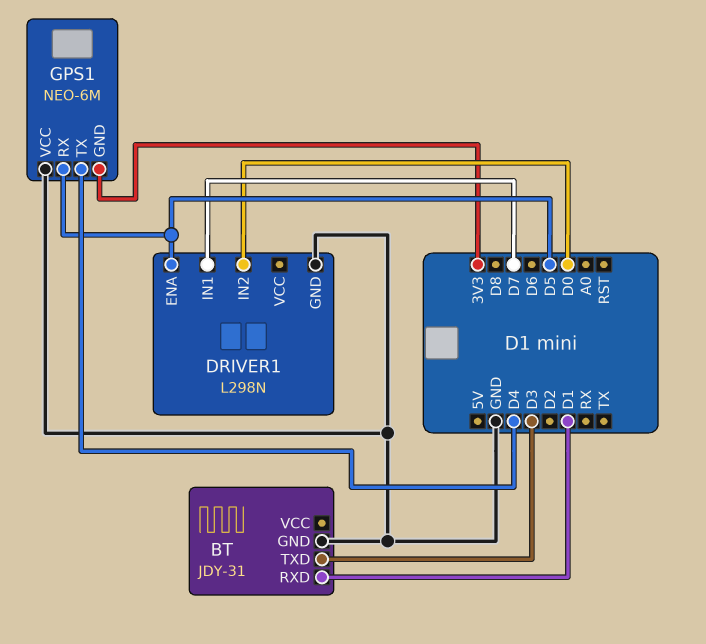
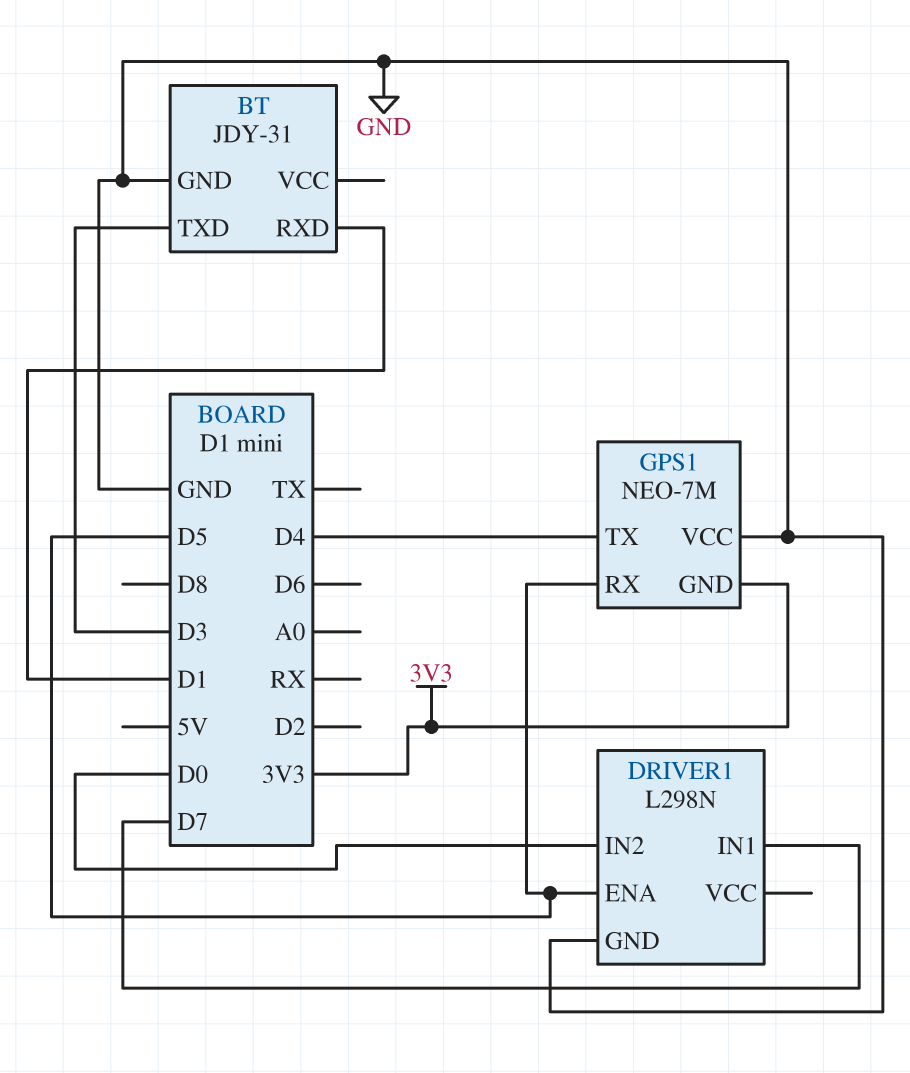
GPS1: NEO-6M -> NEO-7M

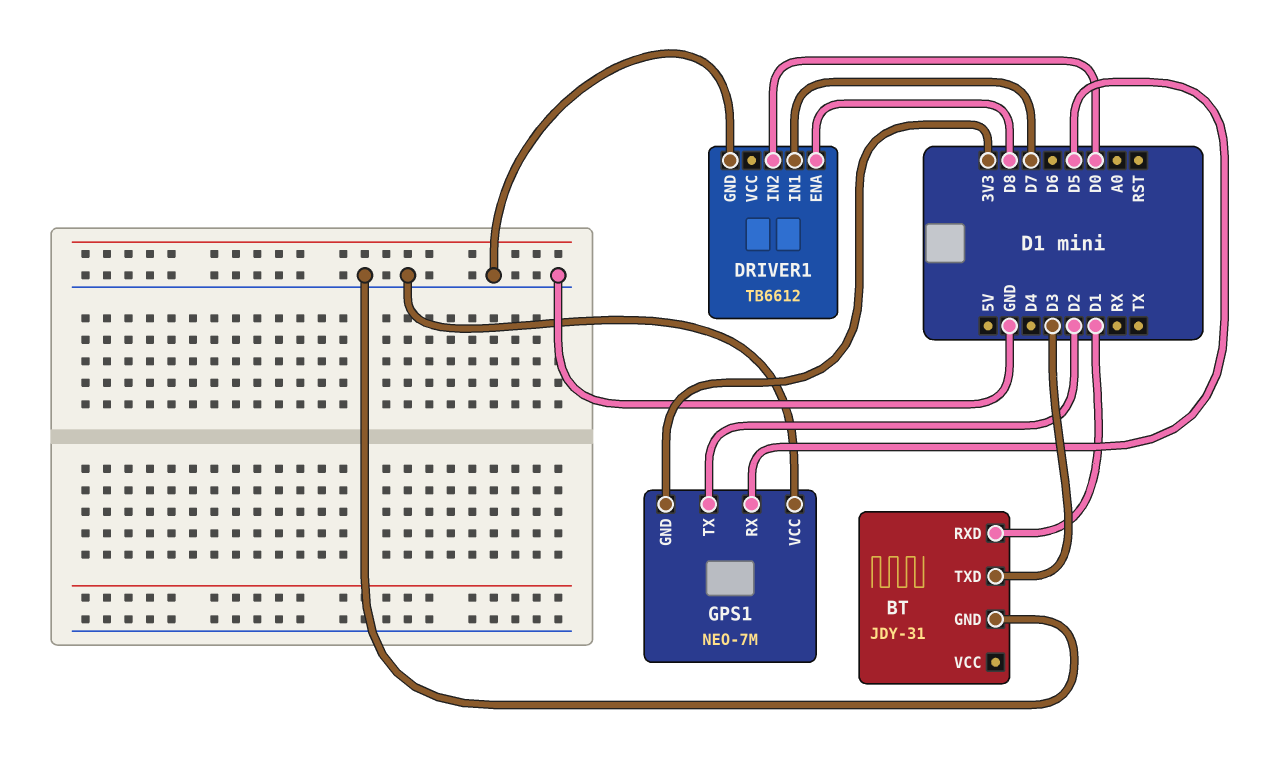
DRIVER1: L298N -> TB6612
DRIVER1 pin ENA: D5 -> D8
GPS1 pin TX: D4 -> D2

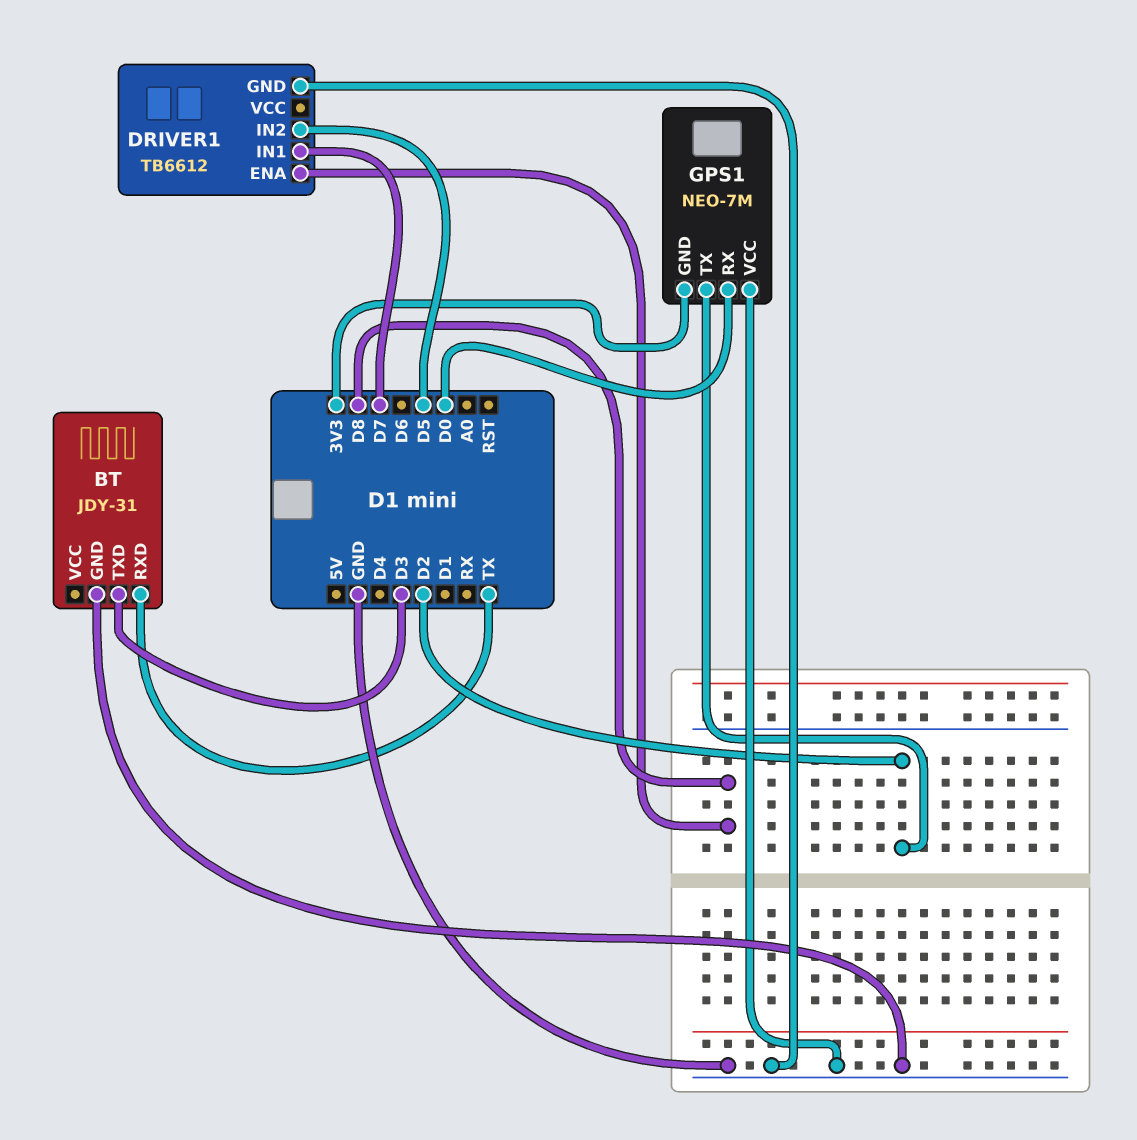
BT pin RXD: D1 -> TX
DRIVER1 pin IN2: D0 -> D5
GPS1 pin RX: D5 -> D0

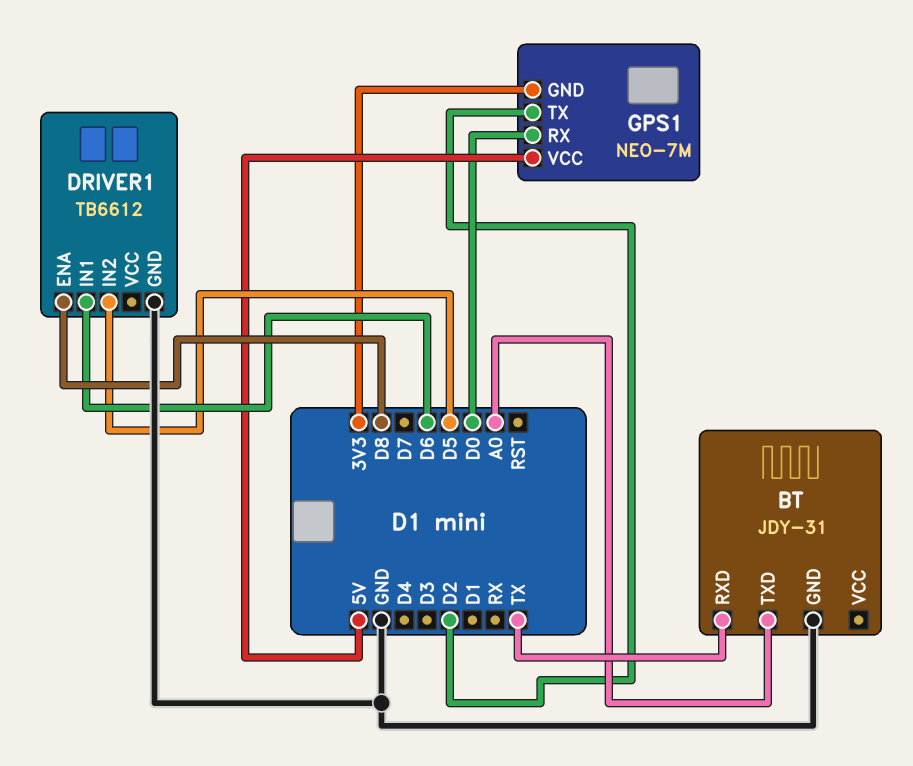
BT pin TXD: D3 -> A0
DRIVER1 pin IN1: D7 -> D6
GPS1 pin VCC: GND -> 5V

